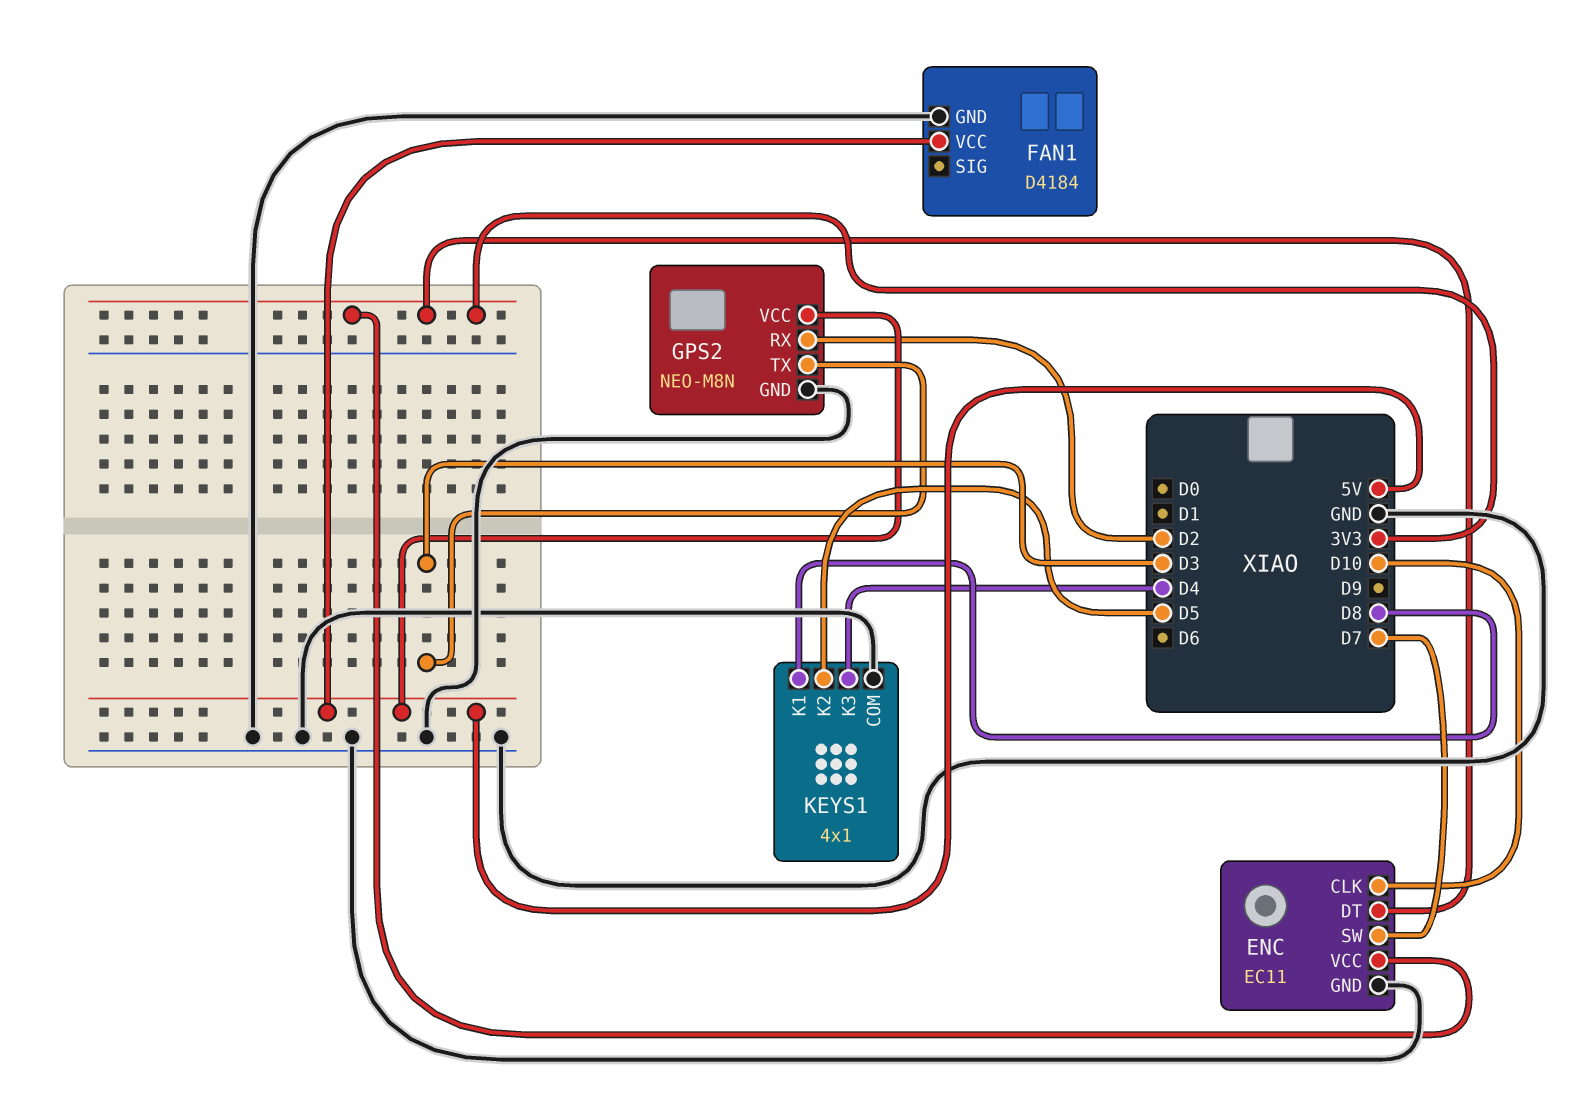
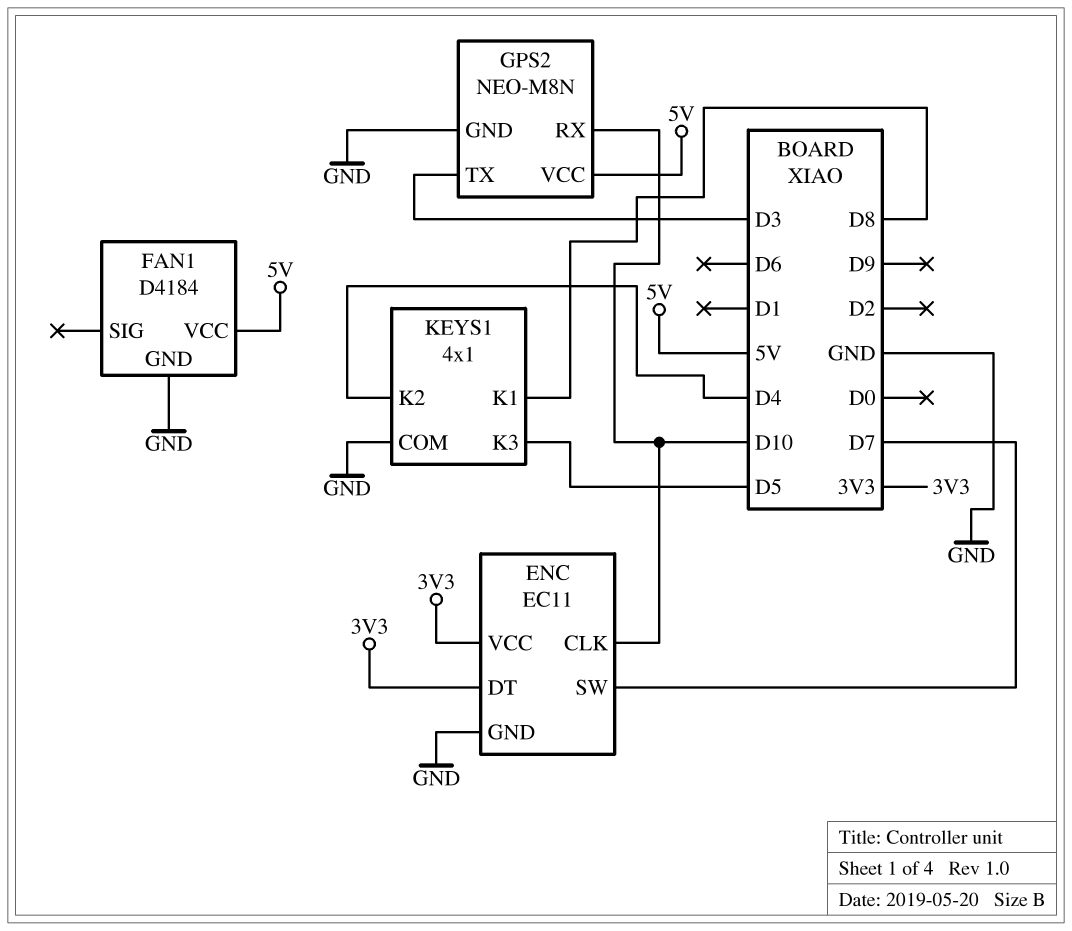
GPS2 pin RX: D2 -> D10
KEYS1 pin K2: D5 -> D4
KEYS1 pin K3: D4 -> D5

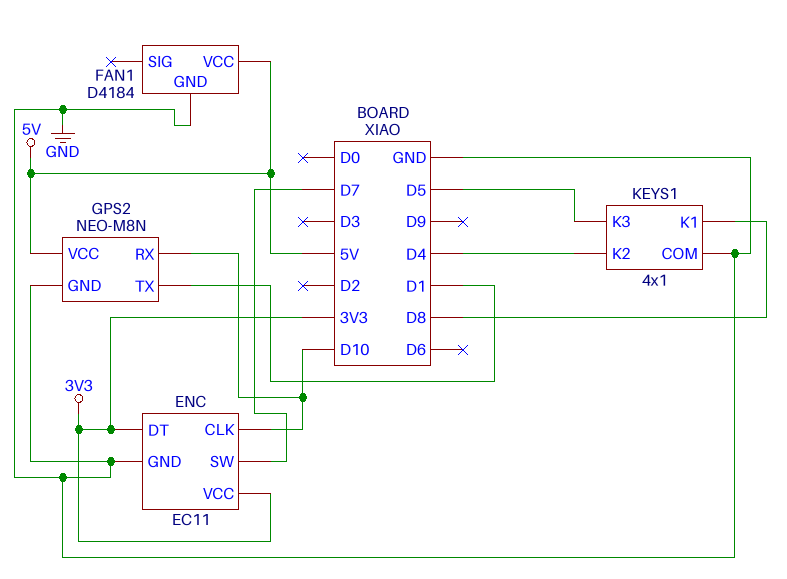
GPS2 pin TX: D3 -> D1

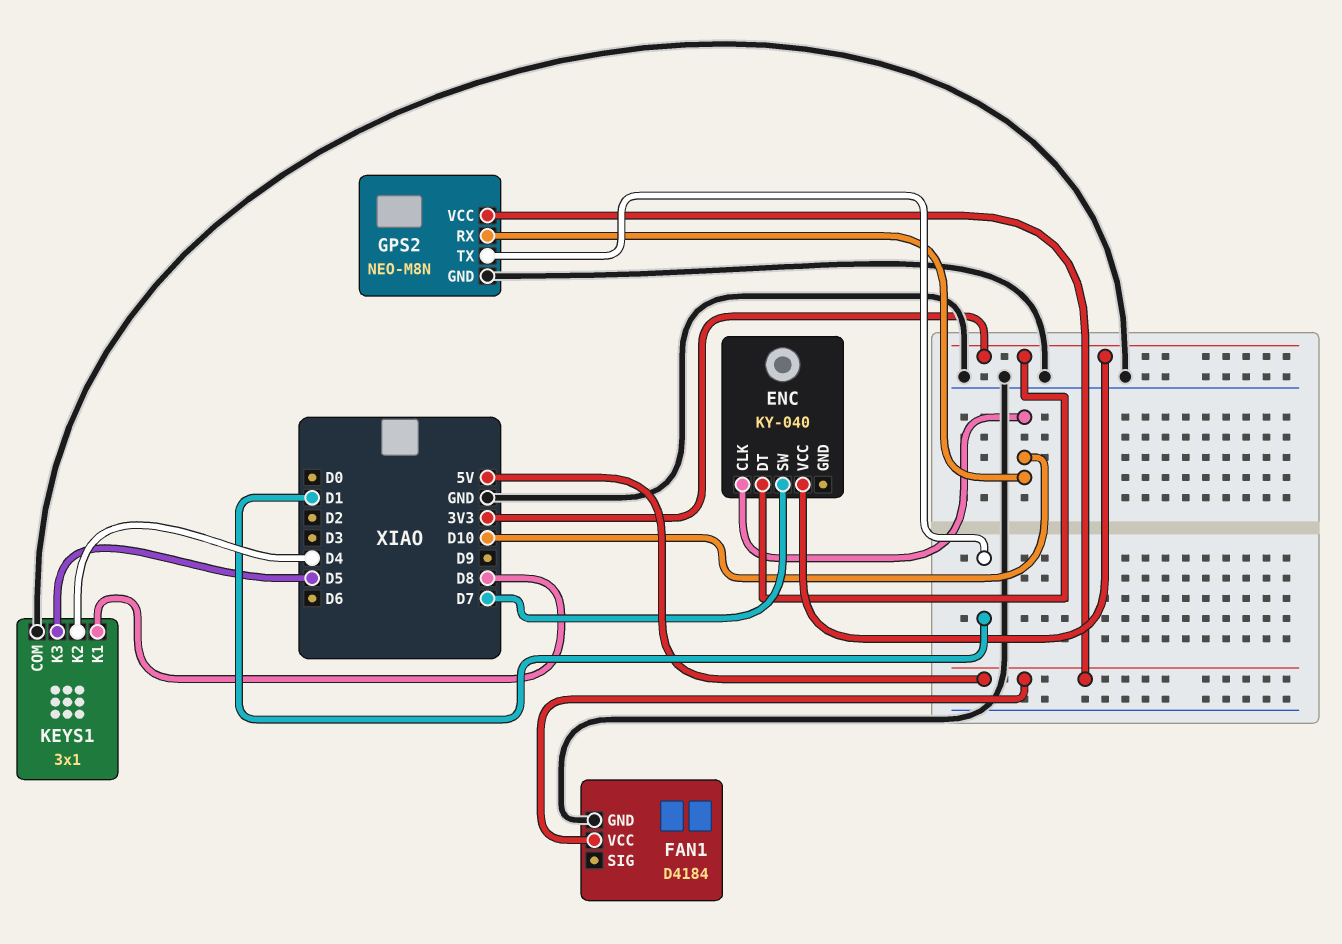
ENC: EC11 -> KY-040
ENC pin GND: GND -> none
KEYS1: 4x1 -> 3x1

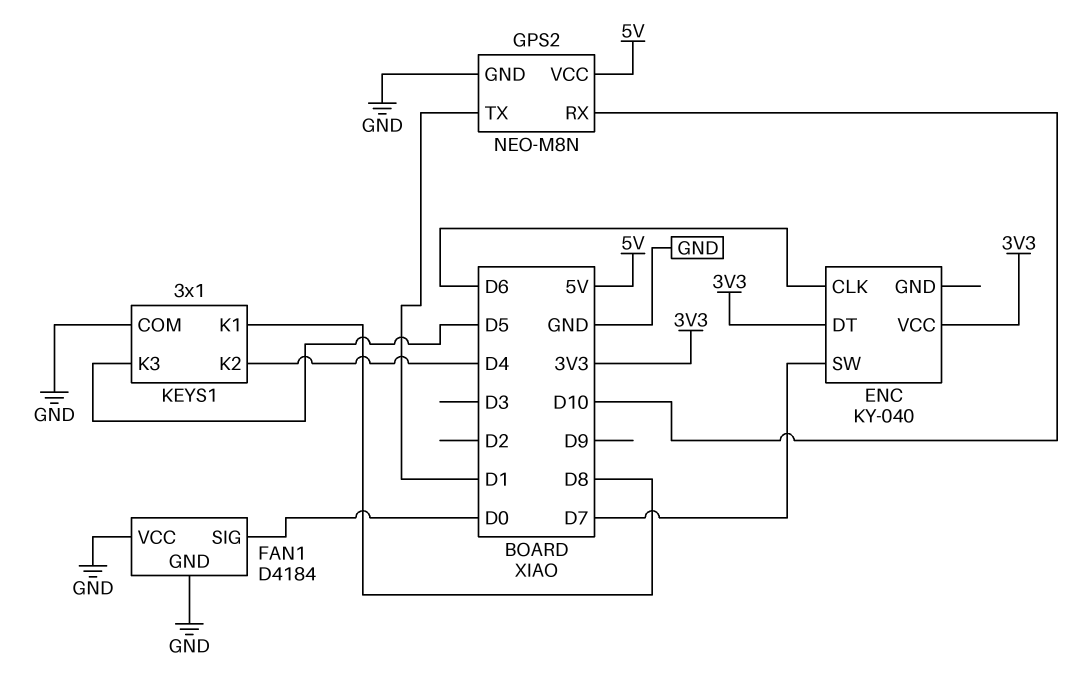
ENC pin CLK: D10 -> D6
FAN1 pin SIG: none -> D0
FAN1 pin VCC: 5V -> GND

